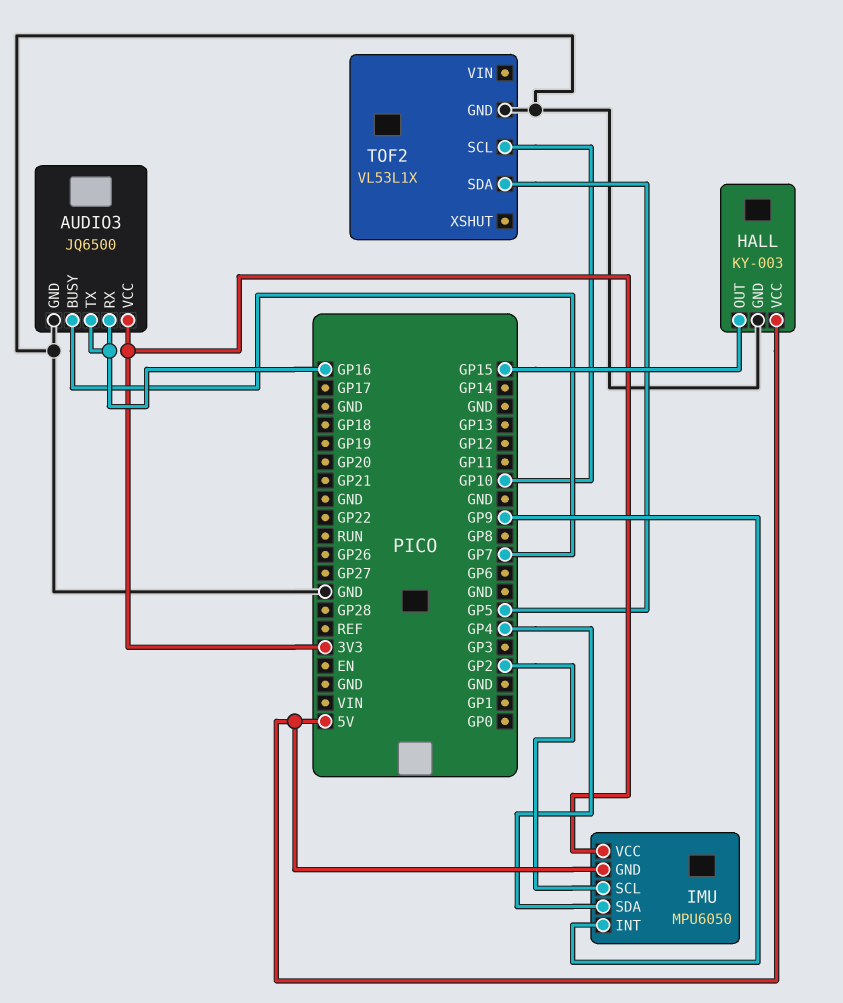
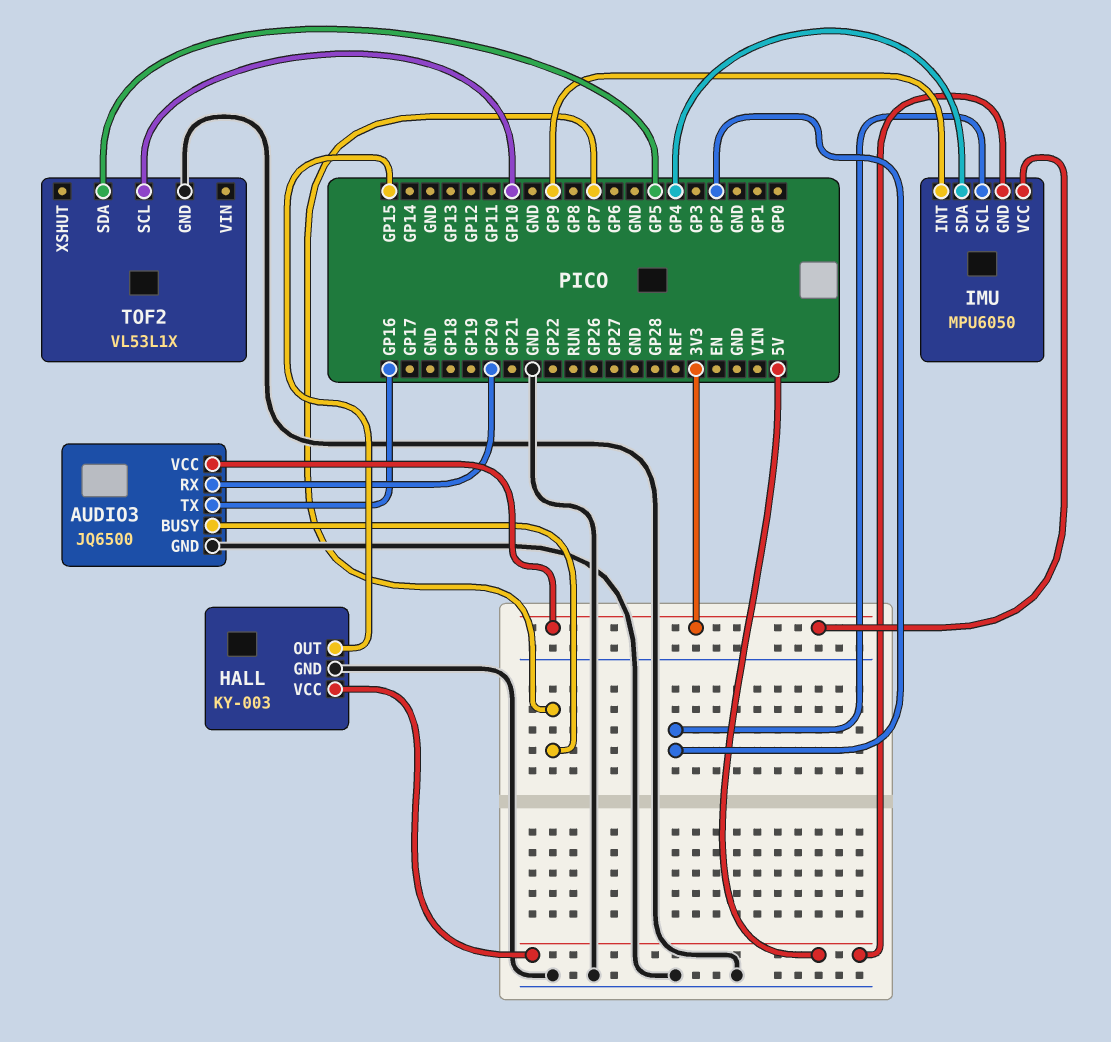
AUDIO3 pin RX: GP16 -> GP20

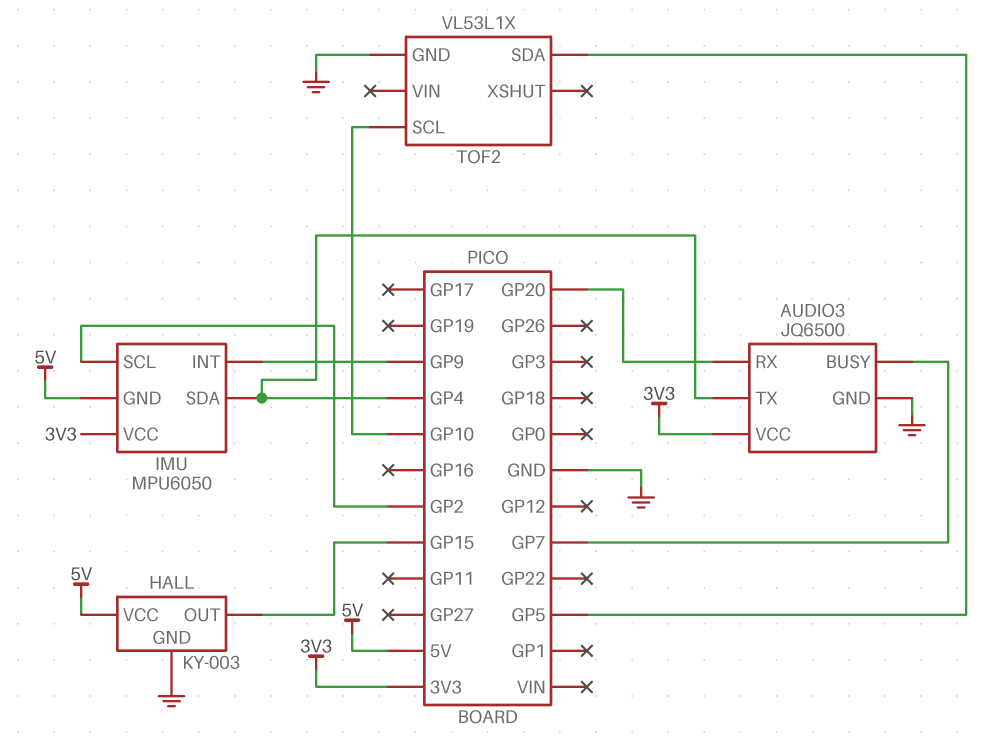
AUDIO3 pin TX: GP16 -> GP4

